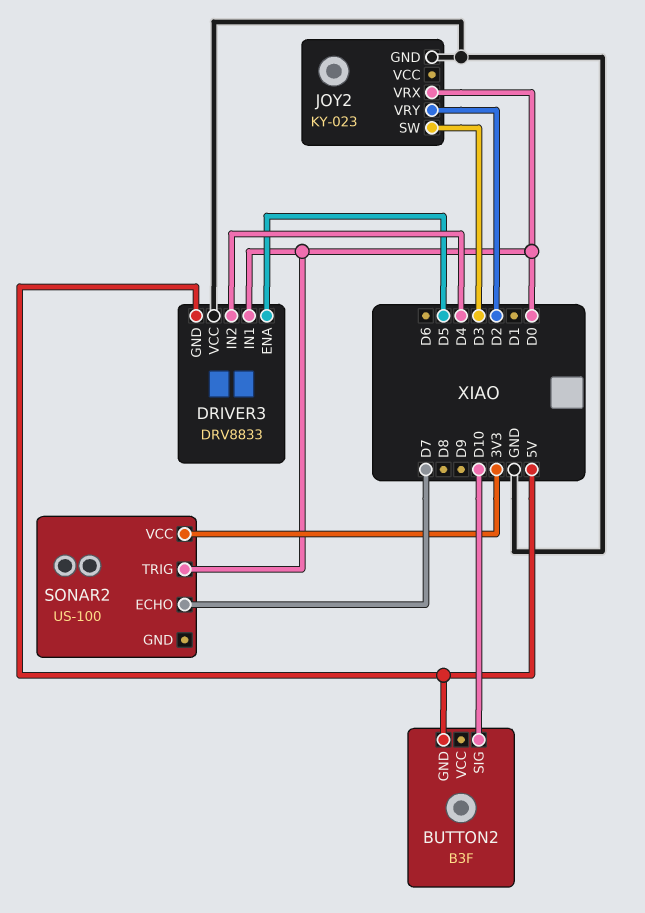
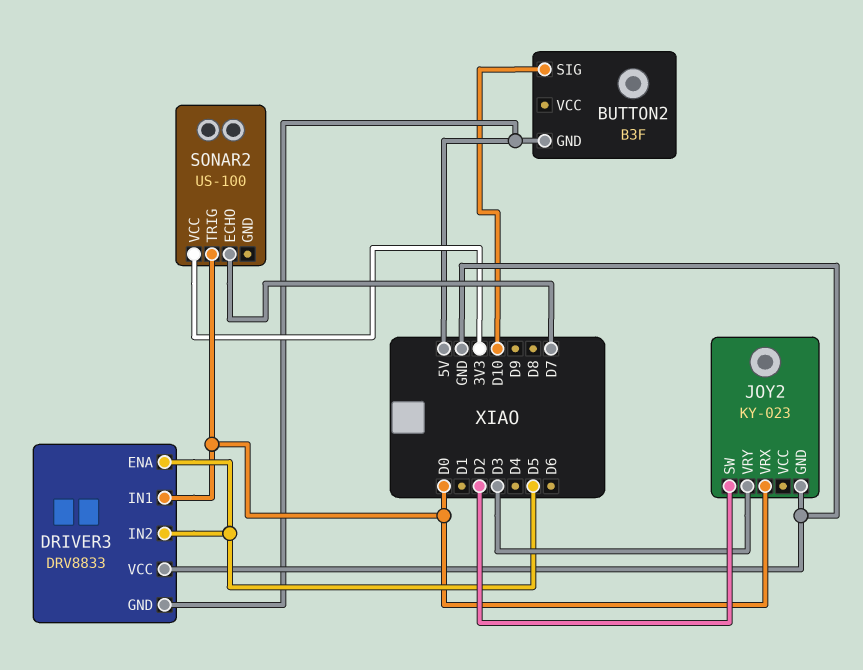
DRIVER3 pin IN2: D4 -> D5
JOY2 pin SW: D3 -> D2
JOY2 pin VRY: D2 -> D3

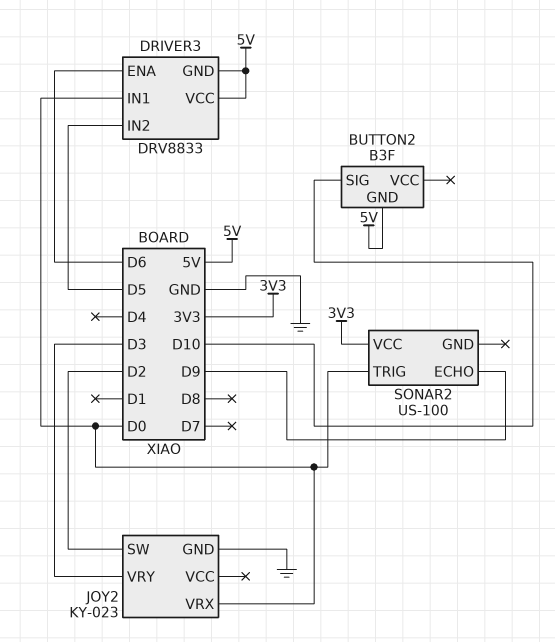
DRIVER3 pin ENA: D5 -> D6
DRIVER3 pin VCC: GND -> 5V
SONAR2 pin ECHO: D7 -> D9

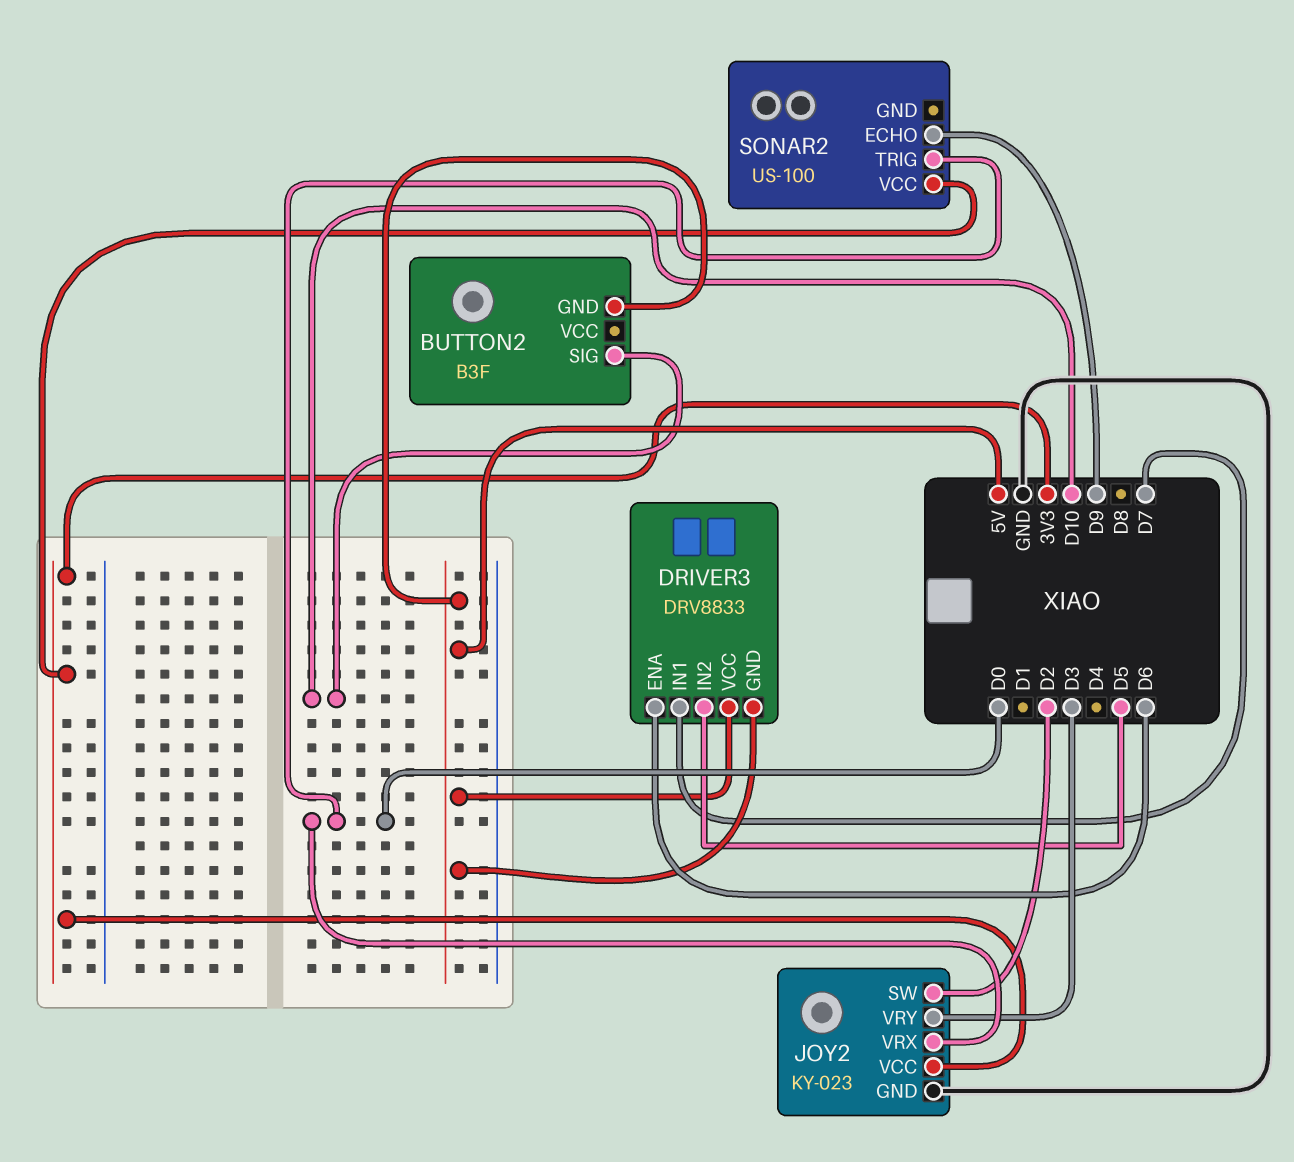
DRIVER3 pin IN1: D0 -> D7
JOY2 pin VCC: none -> 3V3

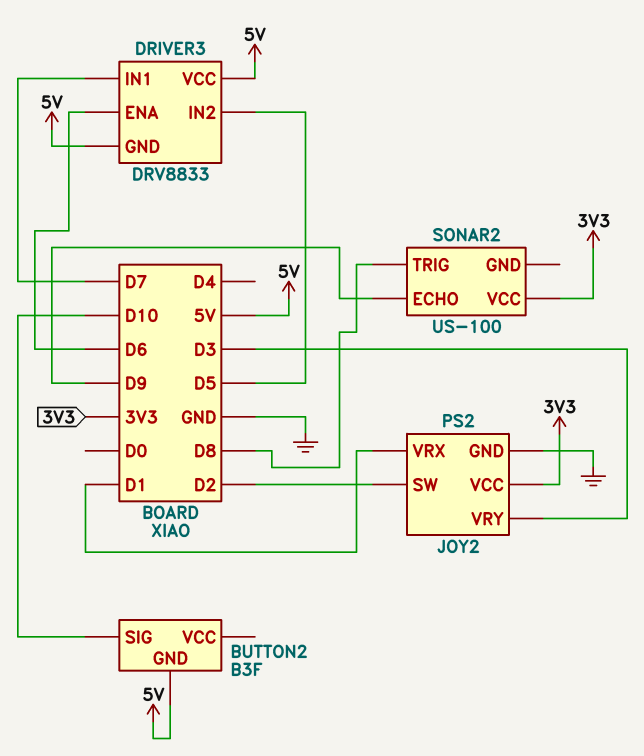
JOY2: KY-023 -> PS2
JOY2 pin VRX: D0 -> D1
SONAR2 pin TRIG: D0 -> D8

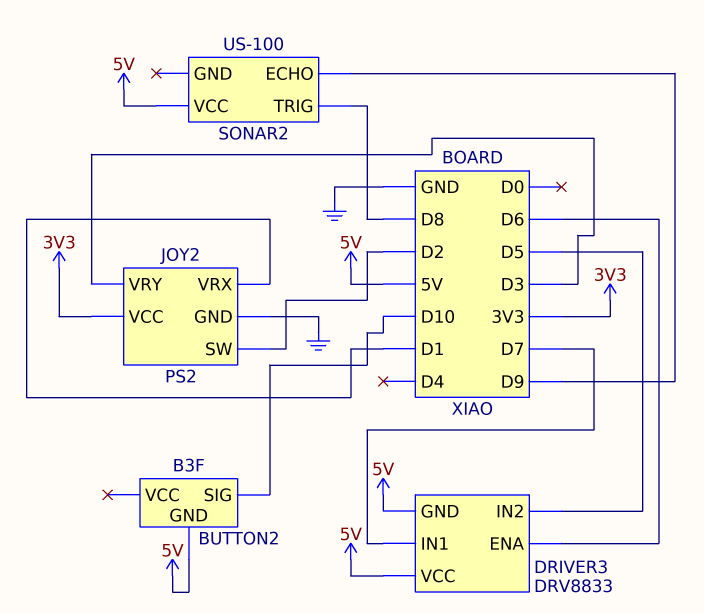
SONAR2 pin VCC: 3V3 -> 5V

